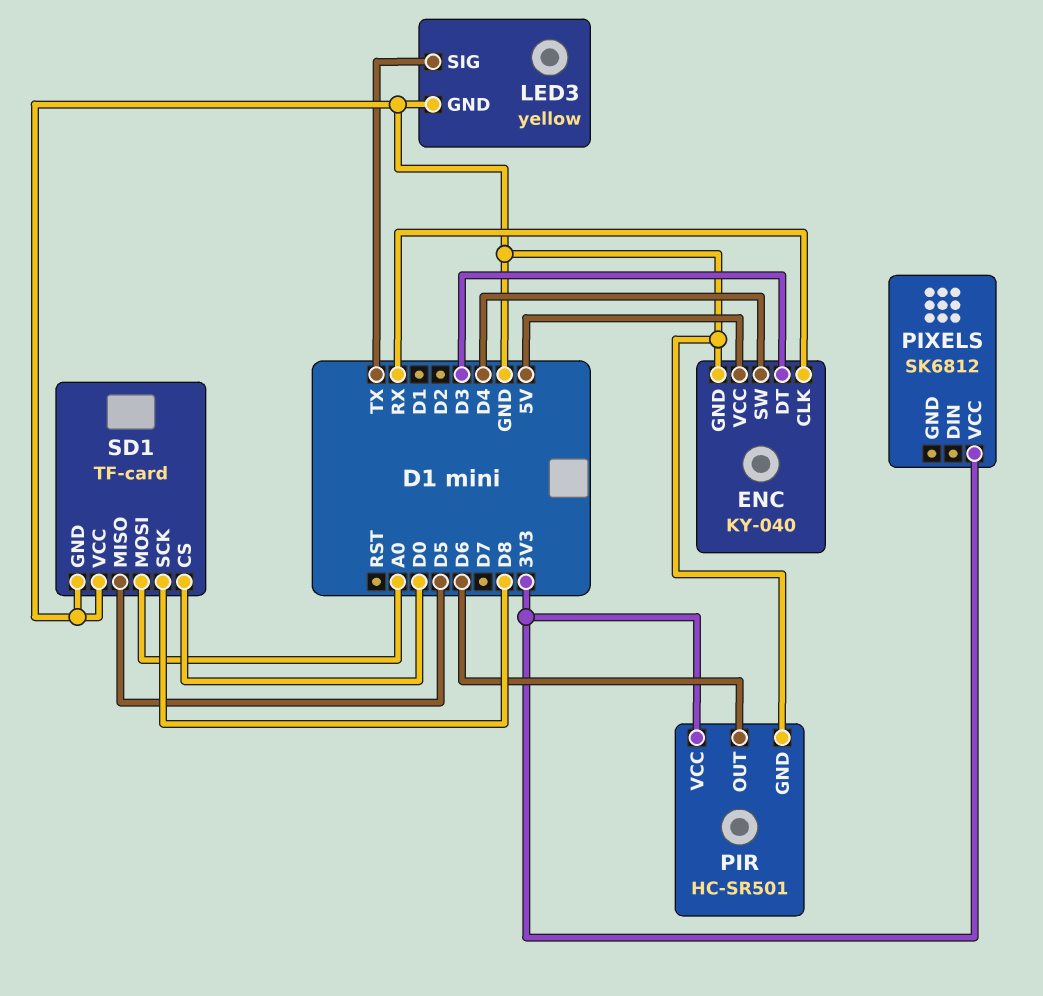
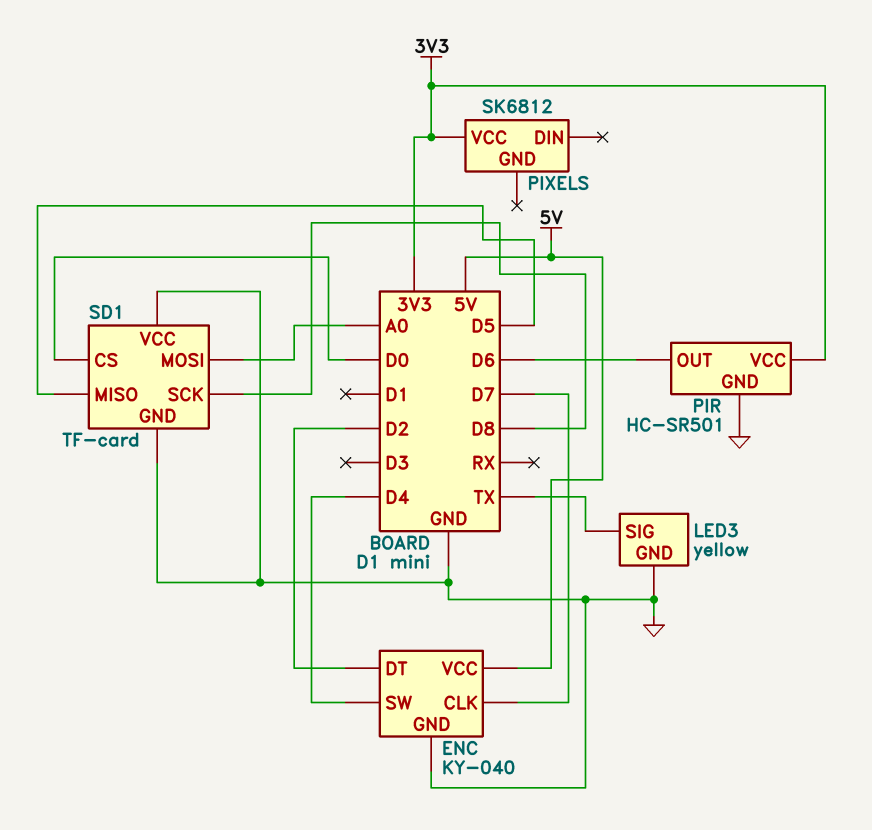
ENC pin CLK: RX -> D7
ENC pin DT: D3 -> D2

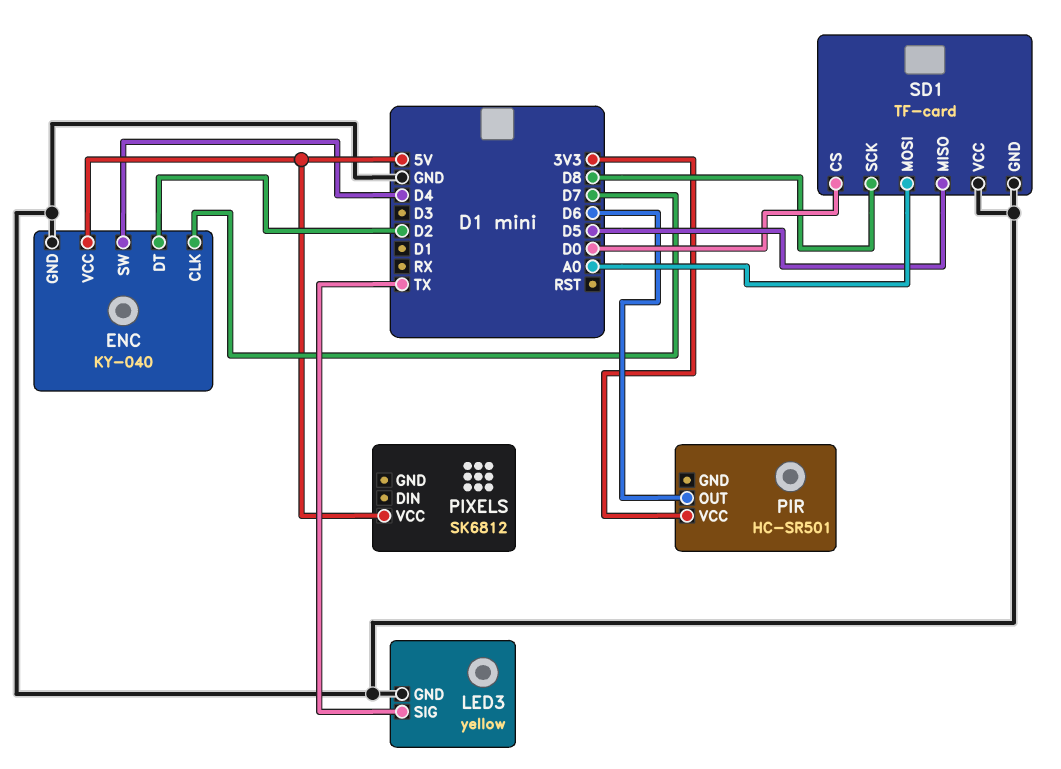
PIR pin GND: GND -> none
PIXELS pin VCC: 3V3 -> 5V

